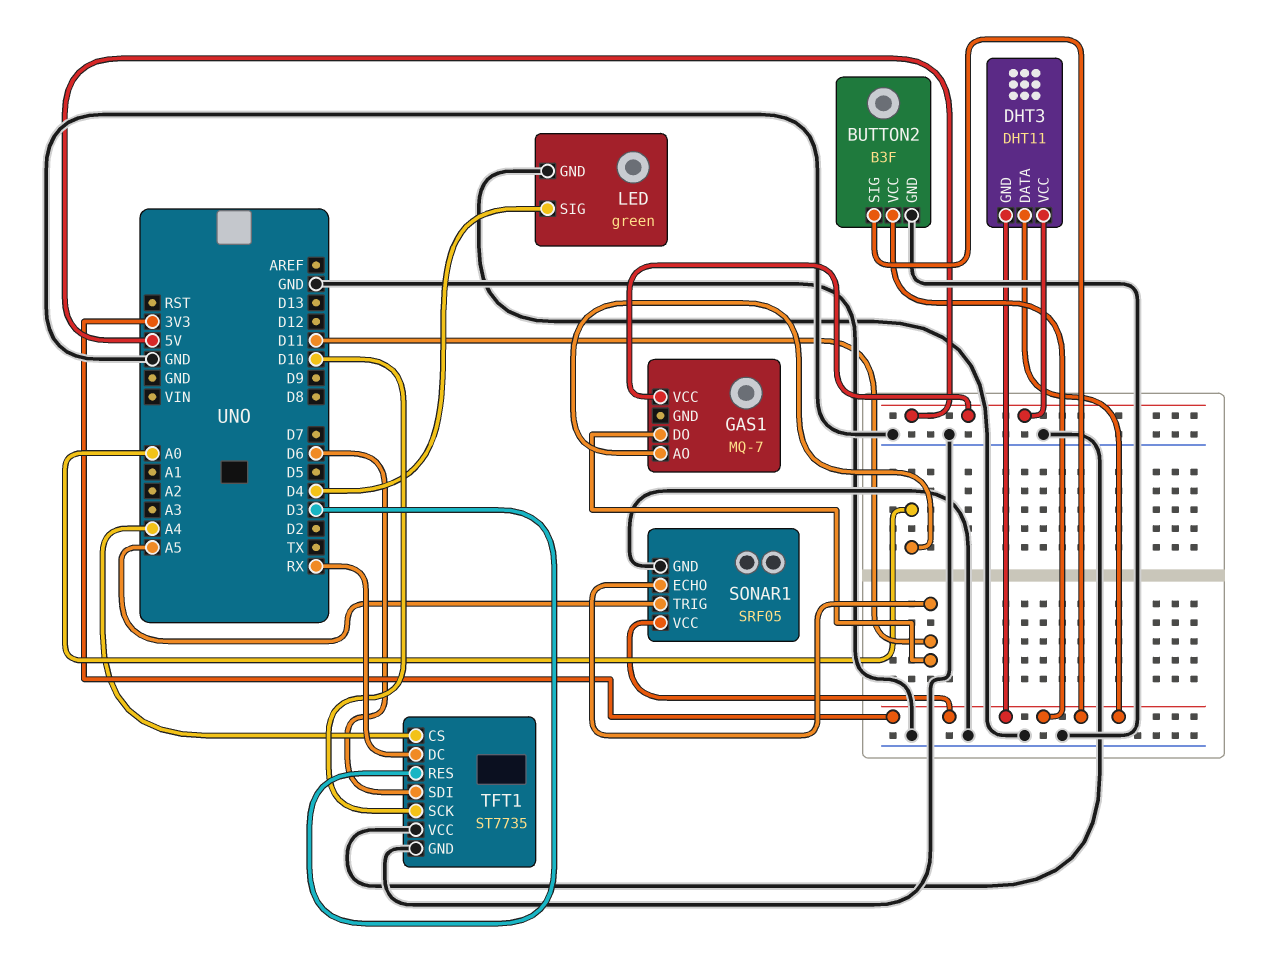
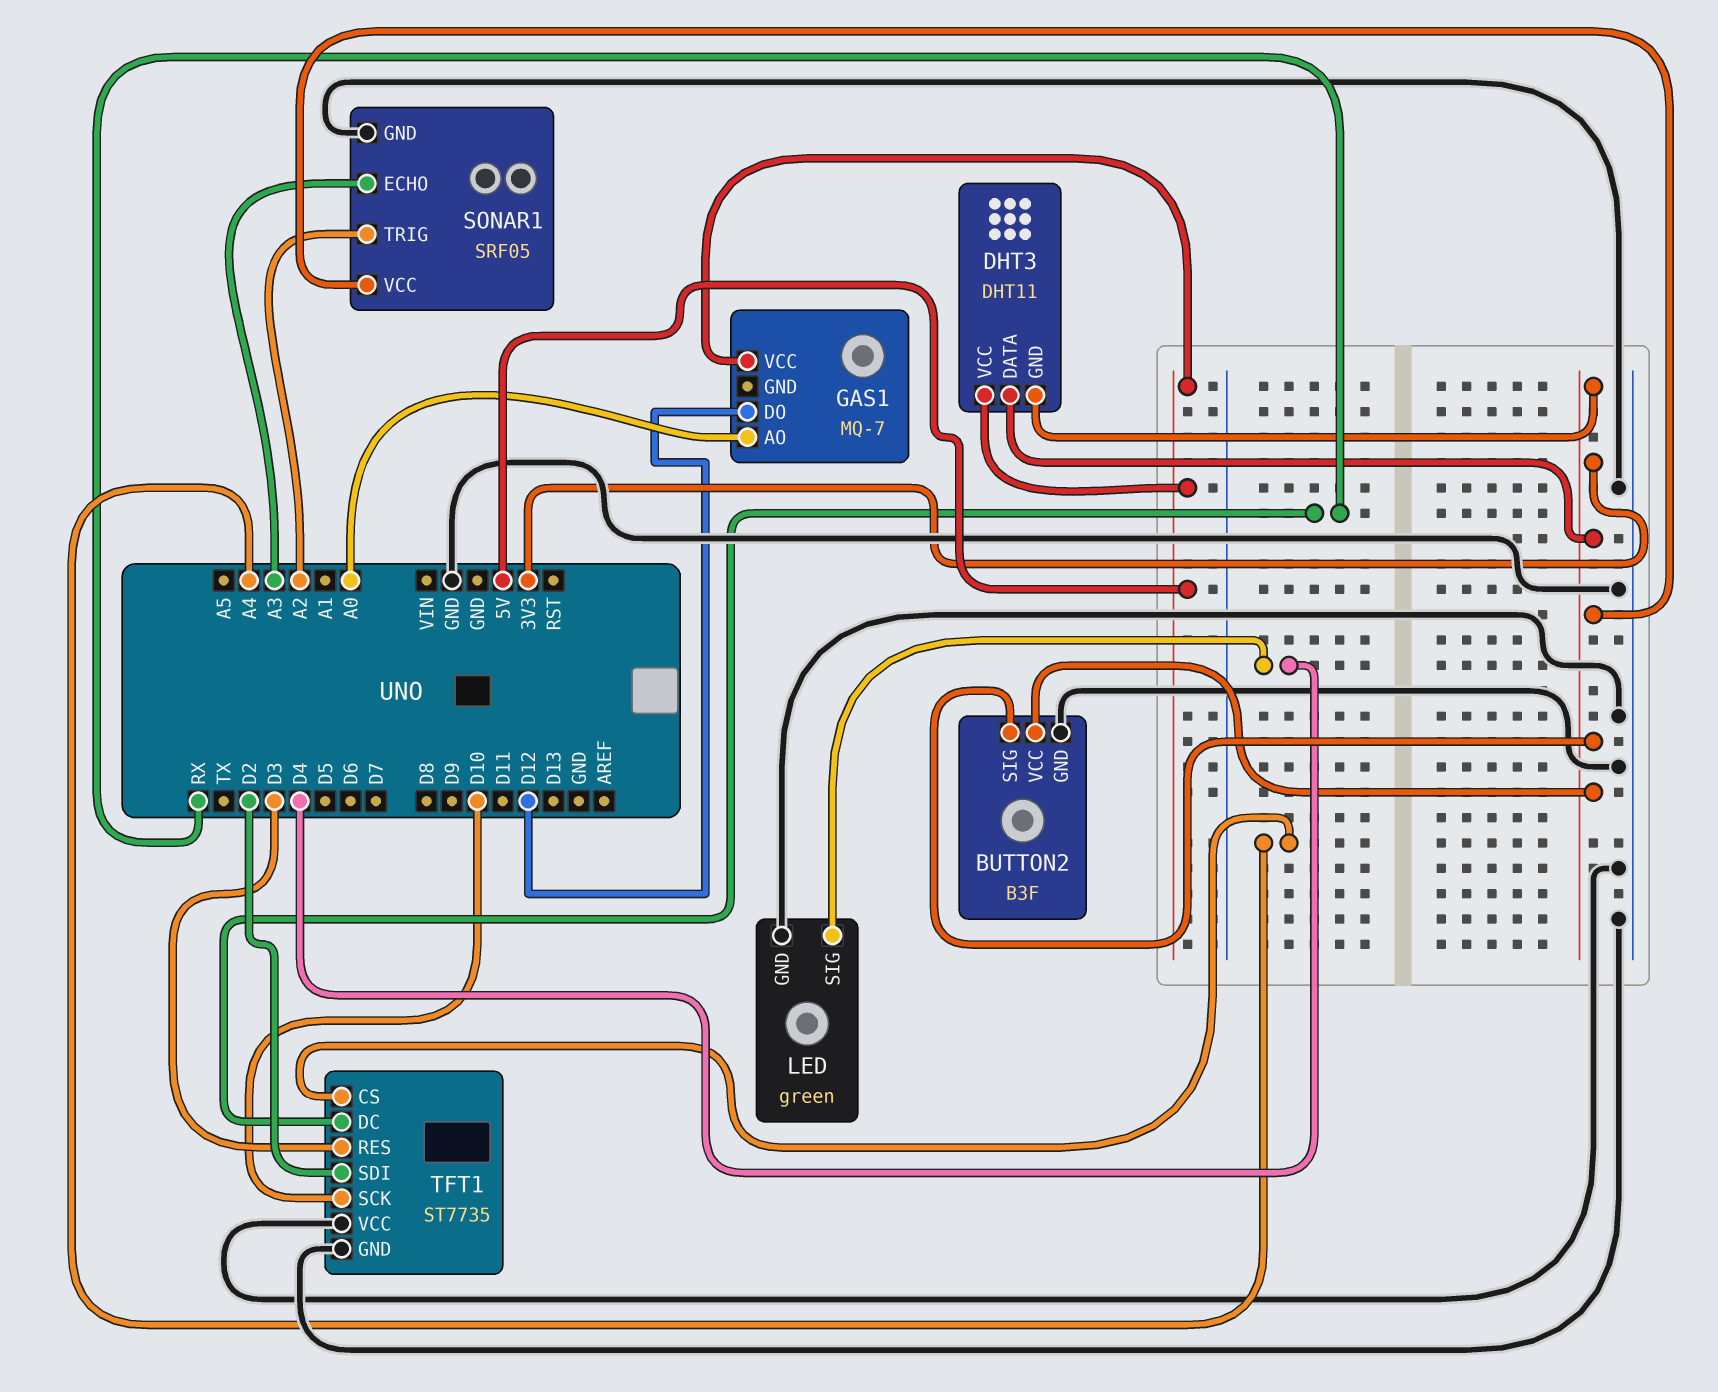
GAS1 pin DO: D11 -> D12
SONAR1 pin ECHO: D11 -> A3
SONAR1 pin TRIG: A5 -> A2
TFT1 pin SDI: D6 -> D2

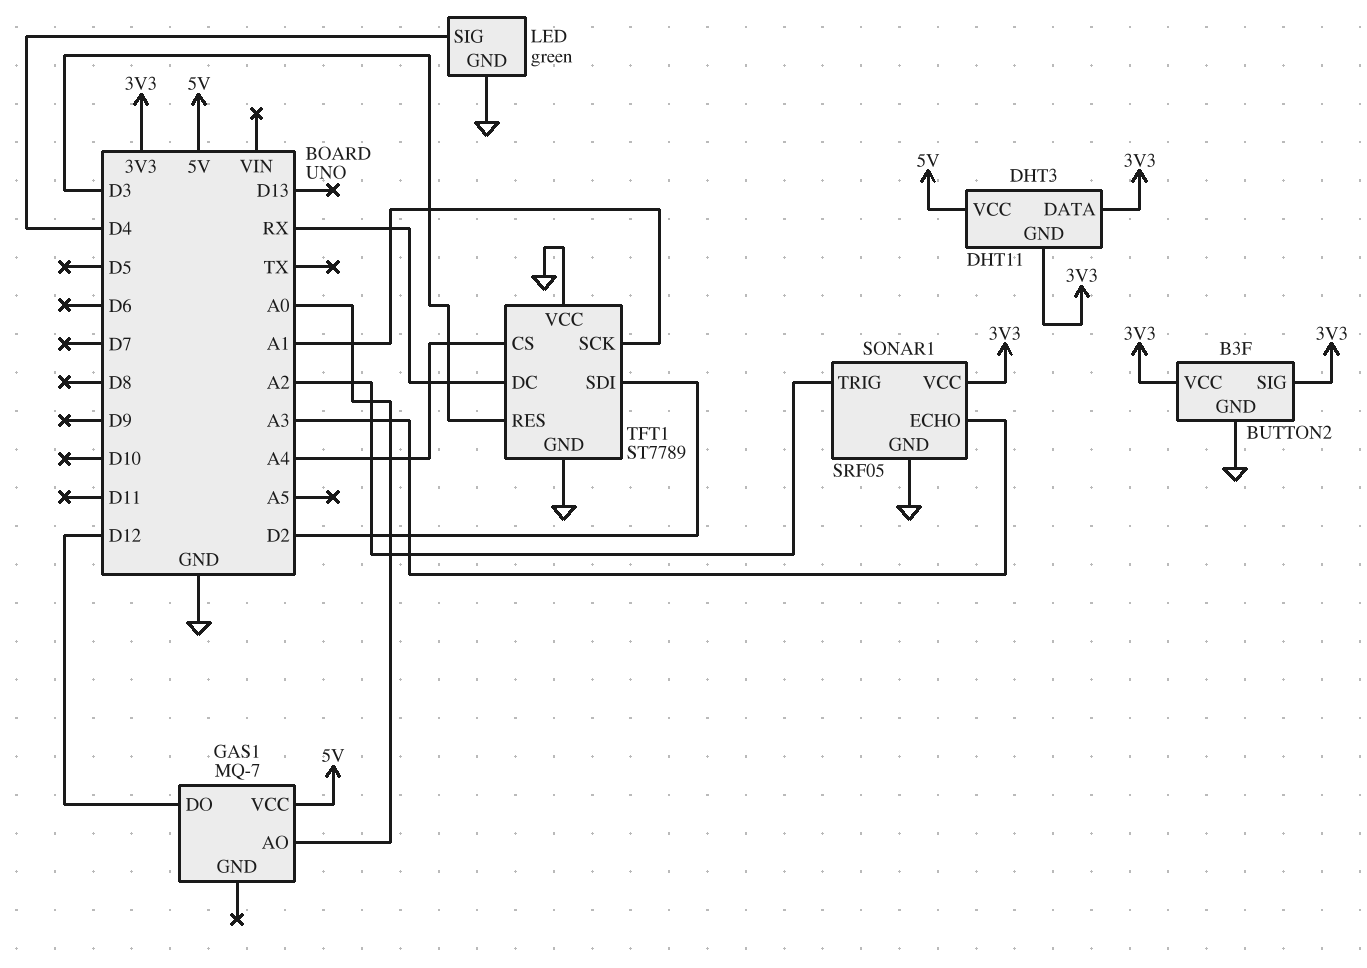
TFT1: ST7735 -> ST7789
TFT1 pin SCK: D10 -> A1

